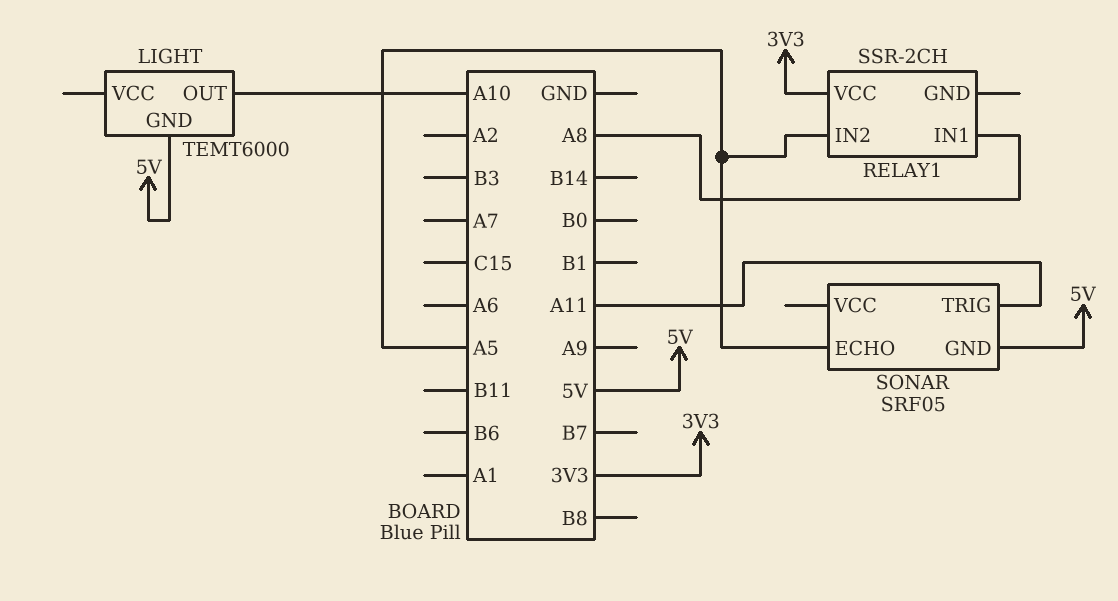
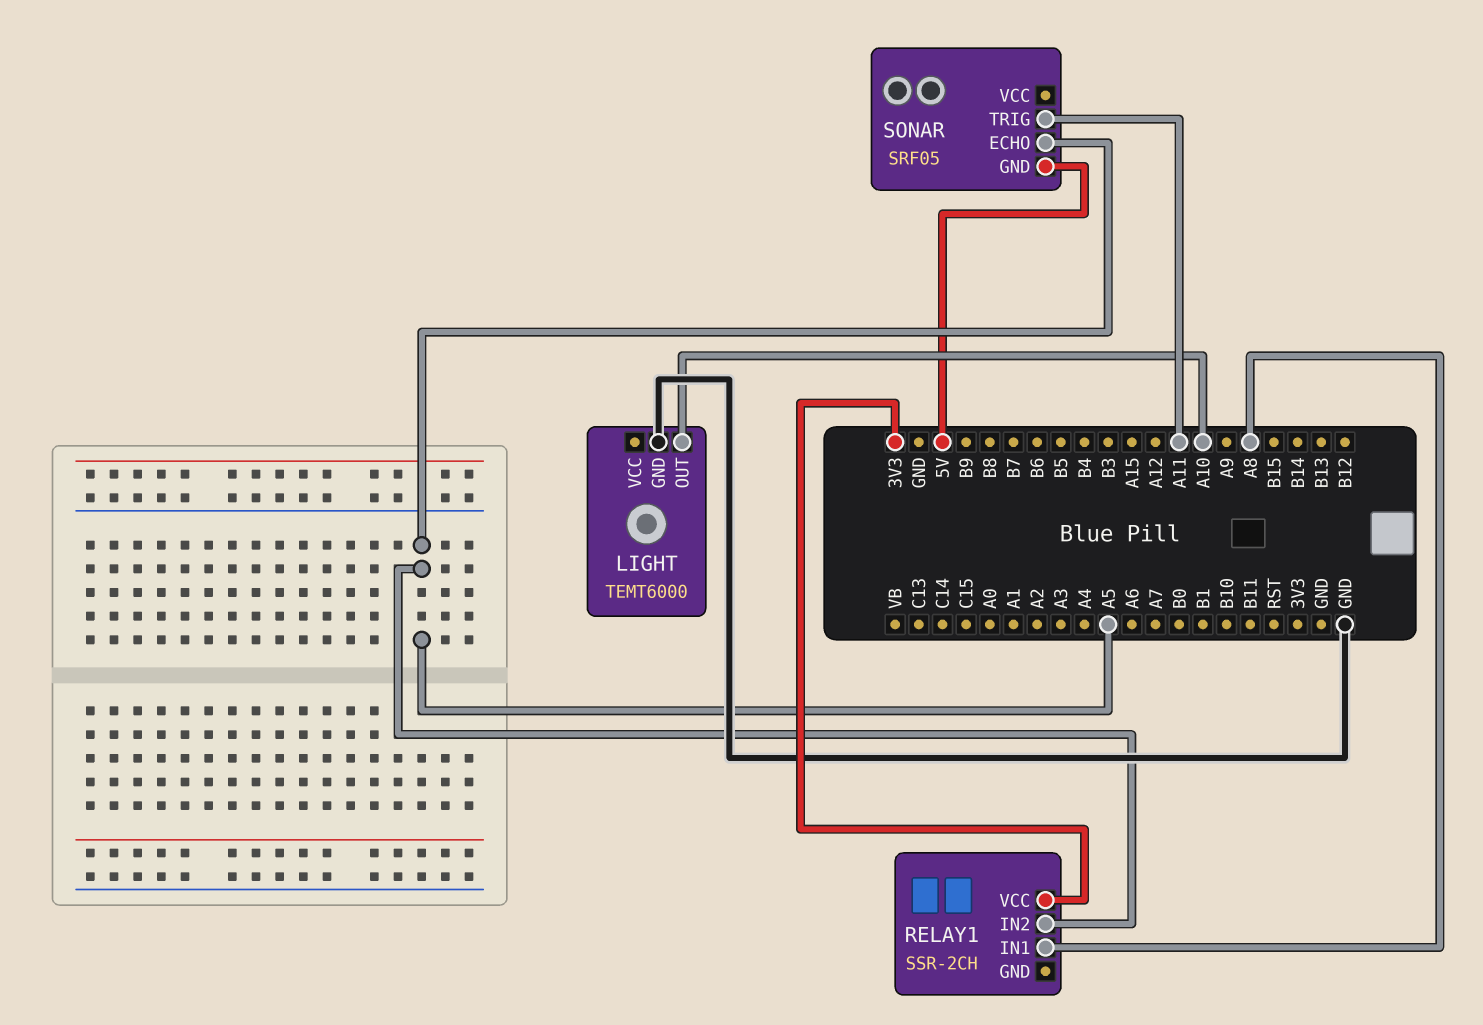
LIGHT pin GND: 5V -> GND

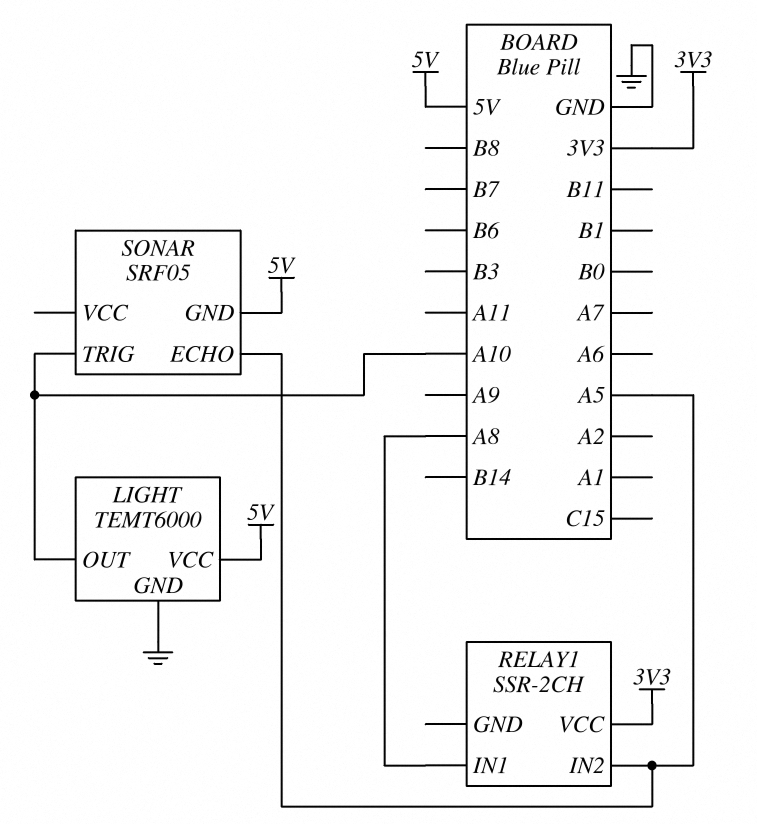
LIGHT pin VCC: none -> 5V
SONAR pin TRIG: A11 -> A10

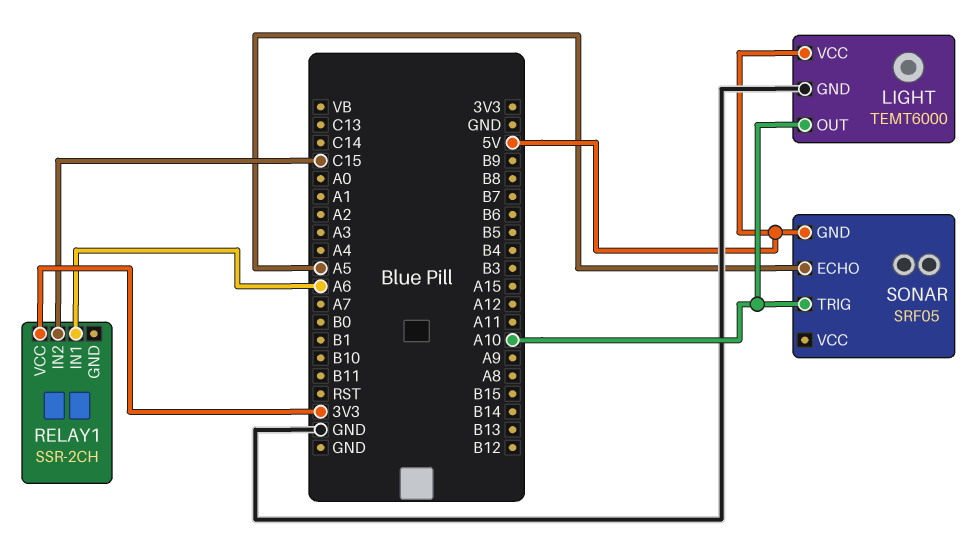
RELAY1 pin IN1: A8 -> A6
RELAY1 pin IN2: A5 -> C15

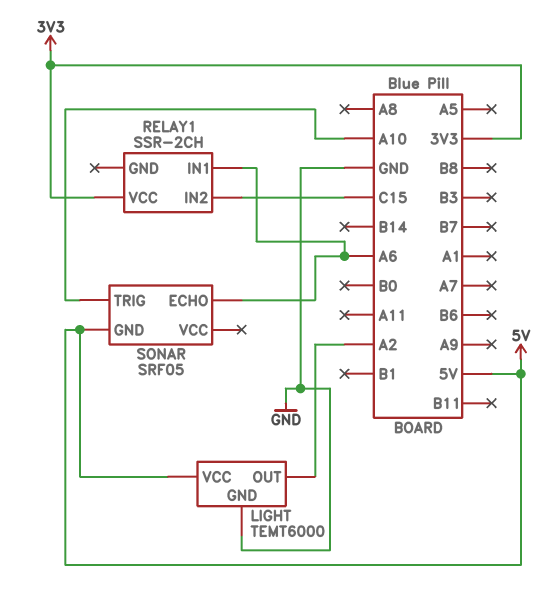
LIGHT pin OUT: A10 -> A2
SONAR pin ECHO: A5 -> A6

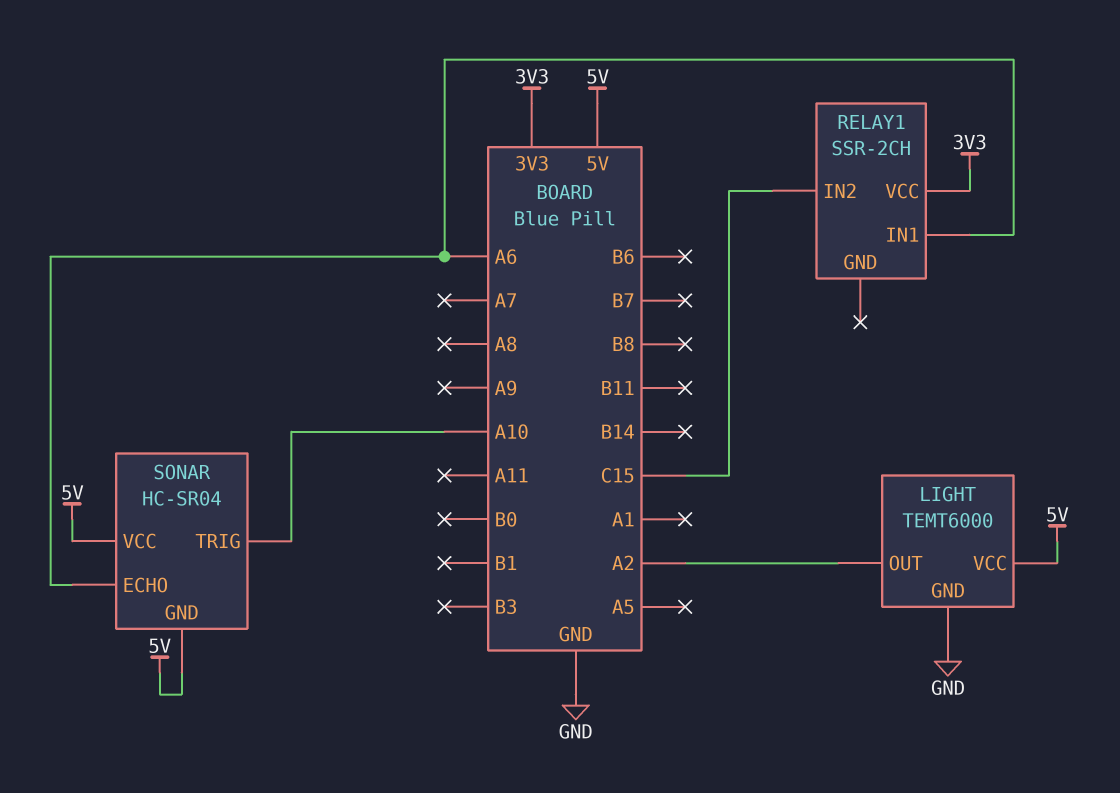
SONAR: SRF05 -> HC-SR04
SONAR pin VCC: none -> 5V

